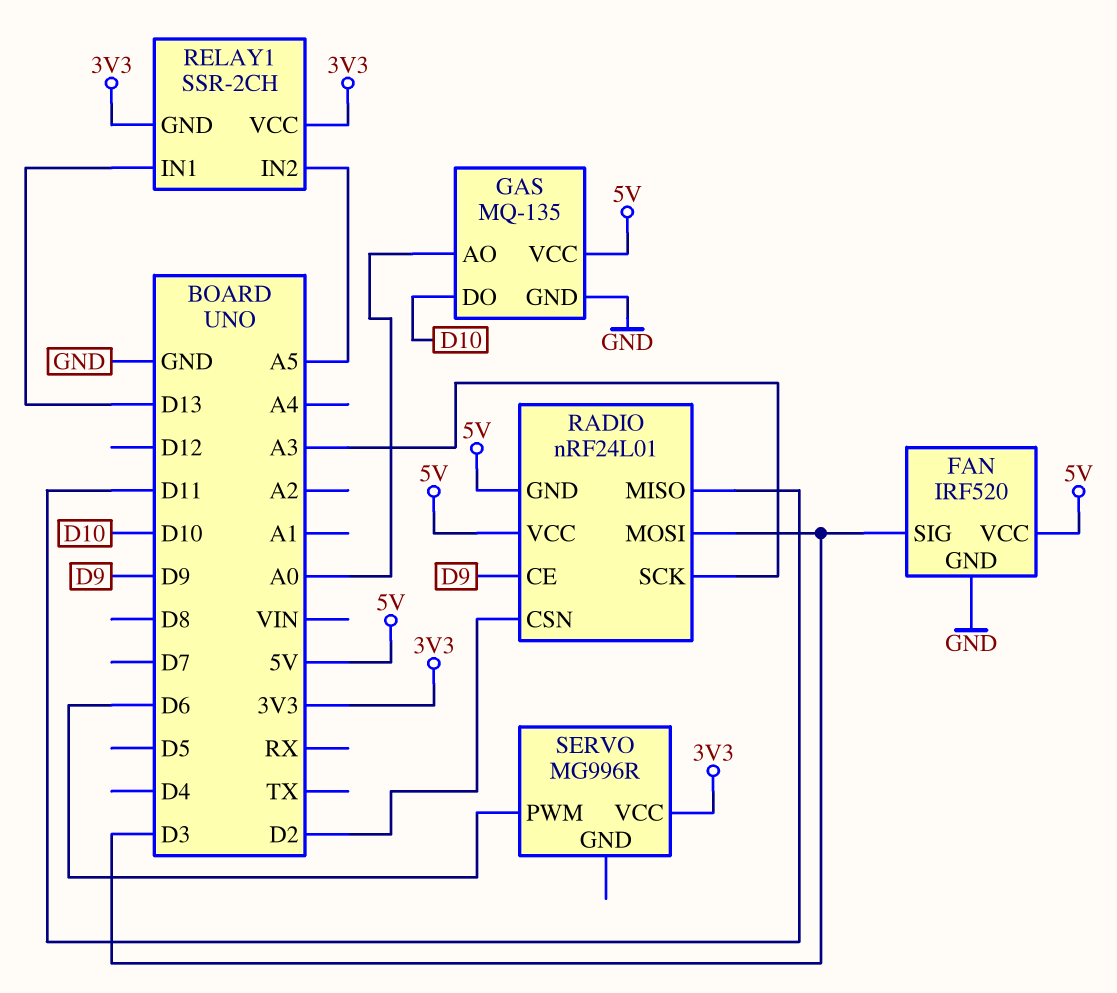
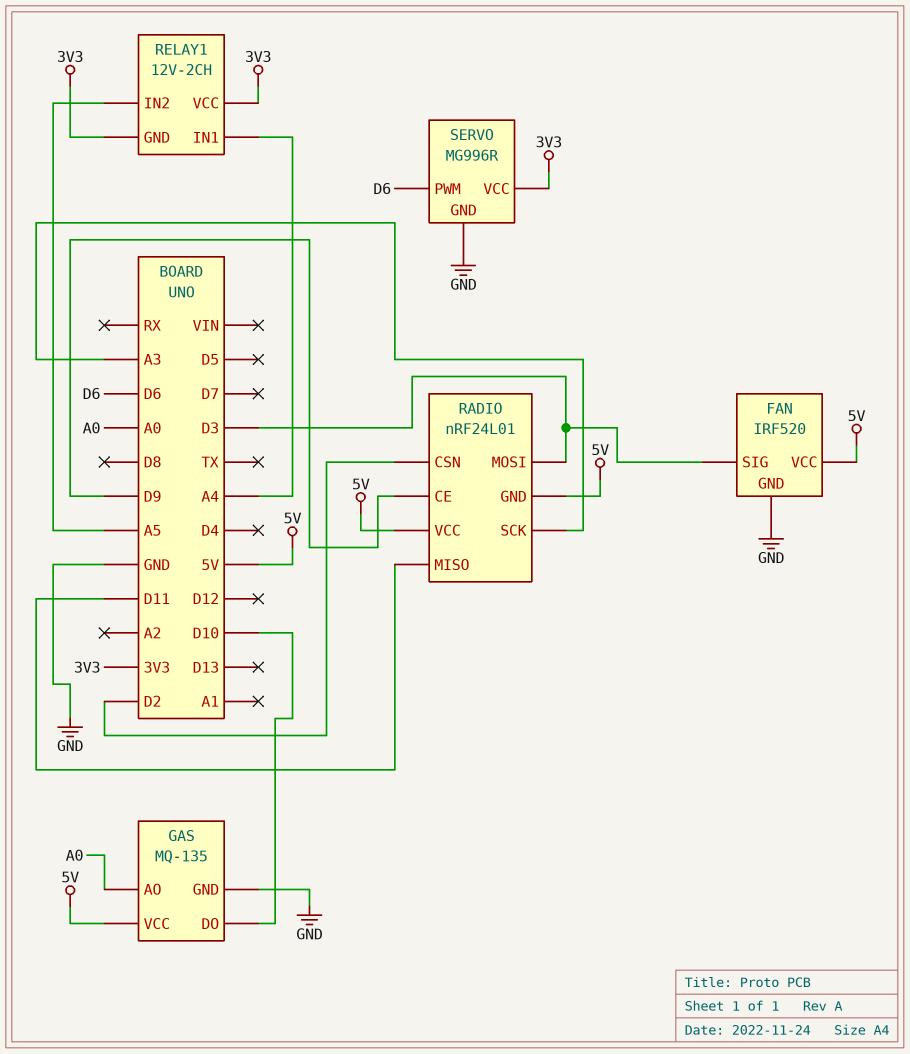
RELAY1: SSR-2CH -> 12V-2CH
RELAY1 pin IN1: D13 -> A4
SERVO pin GND: none -> GND

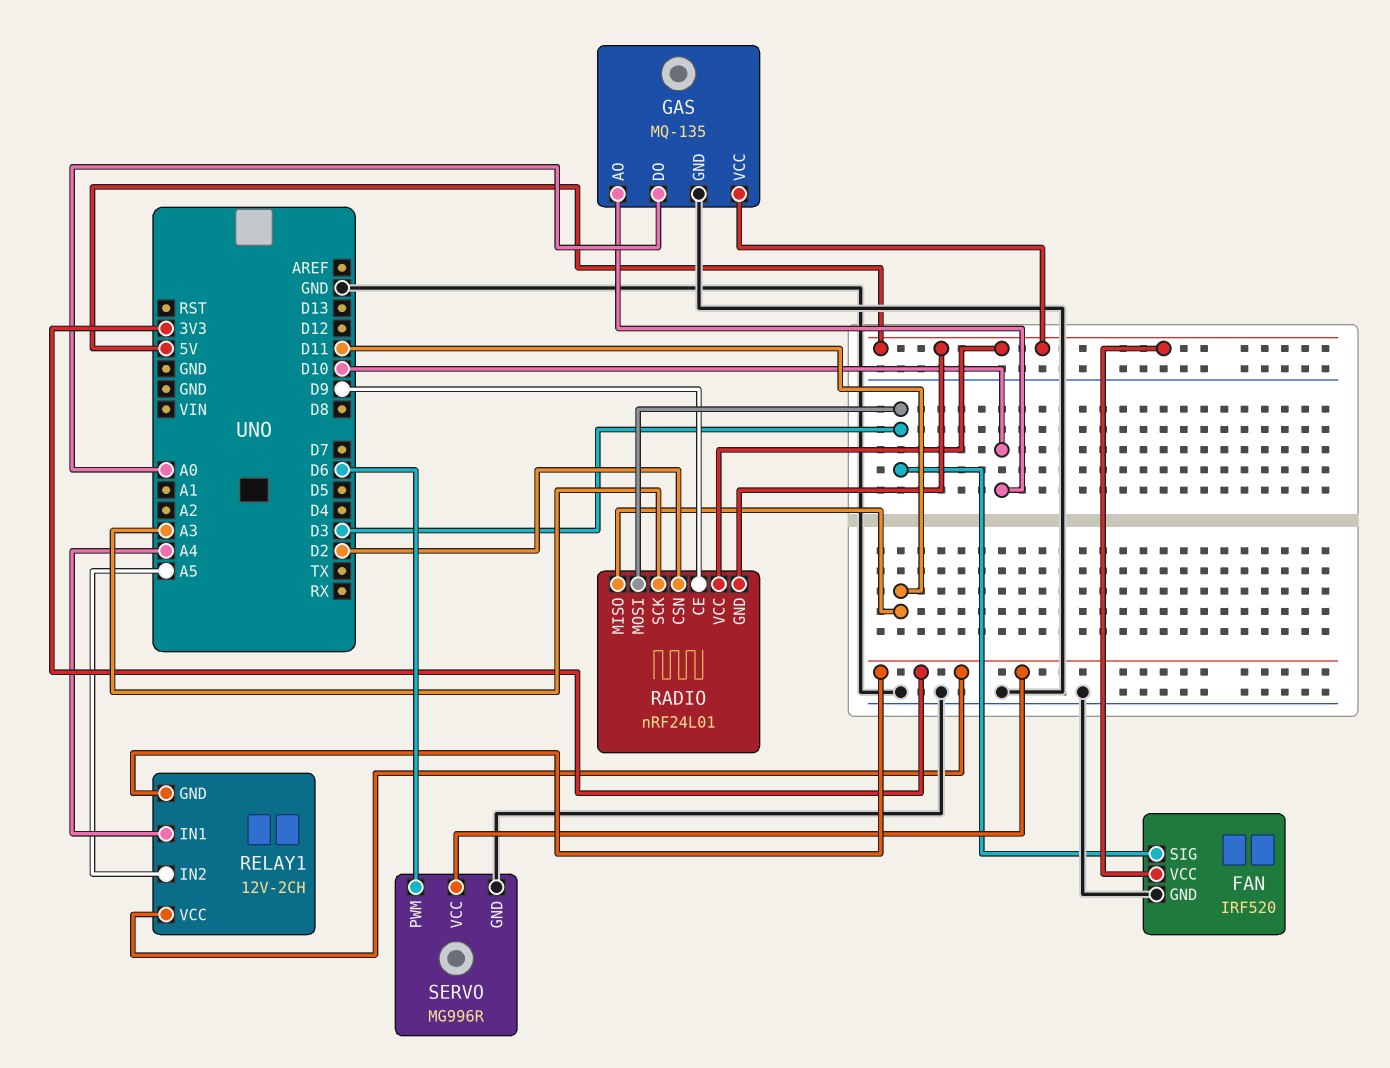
GAS pin AO: A0 -> D10
GAS pin DO: D10 -> A0

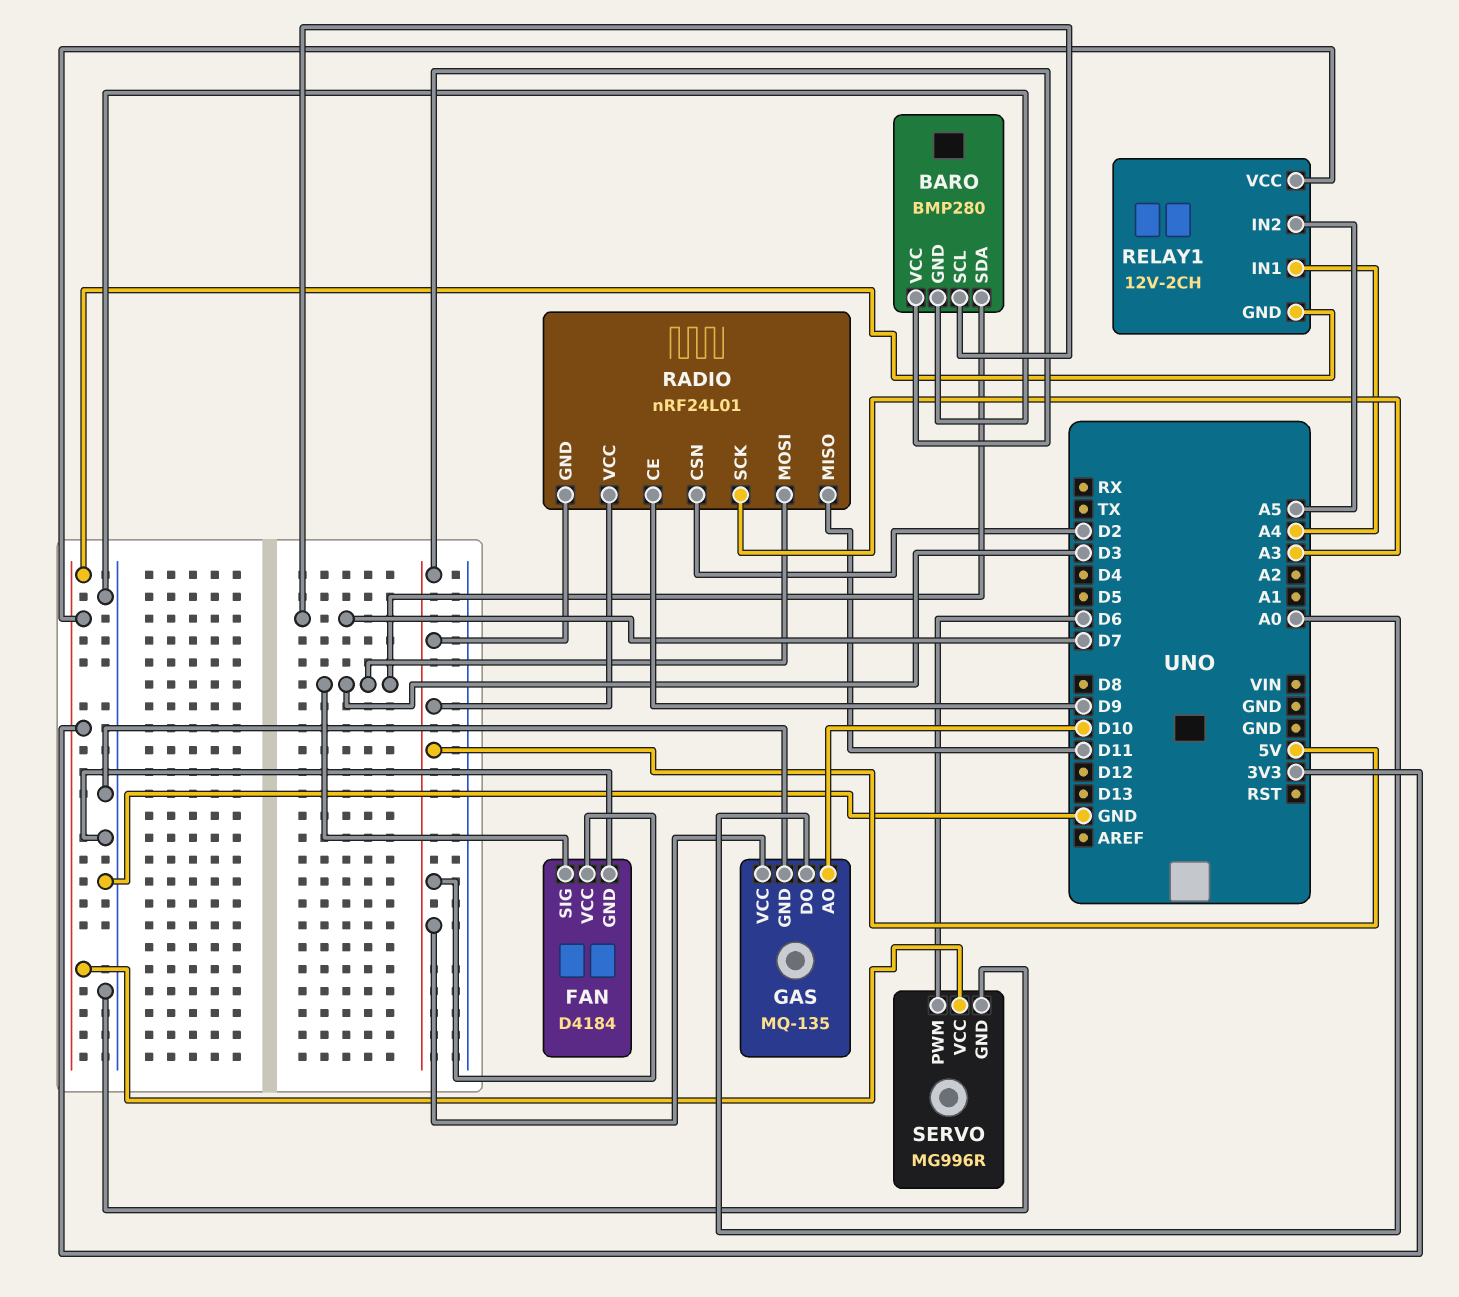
BARO: none -> BMP280
BARO pin GND: none -> GND
BARO pin SCL: none -> D7
BARO pin SDA: none -> D3
BARO pin VCC: none -> 5V
FAN: IRF520 -> D4184

